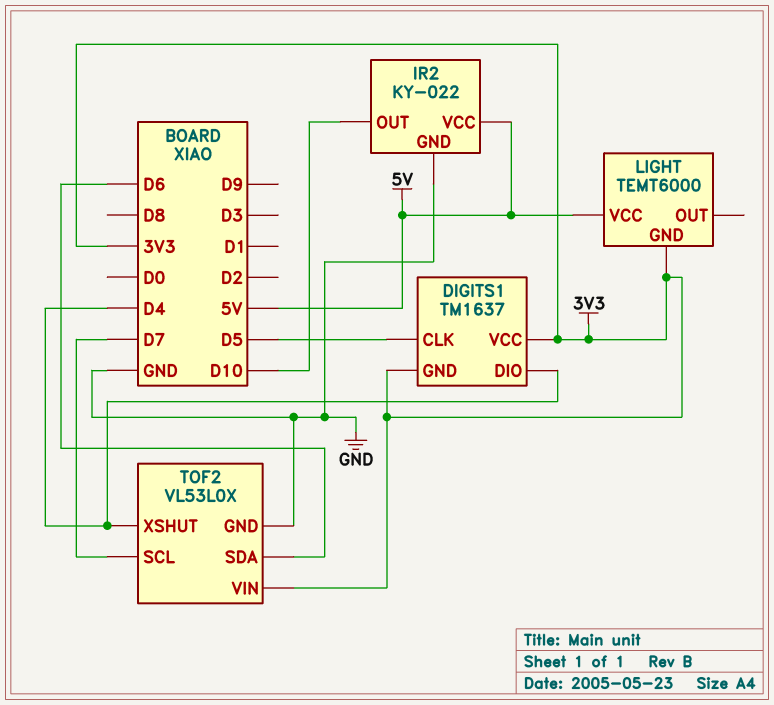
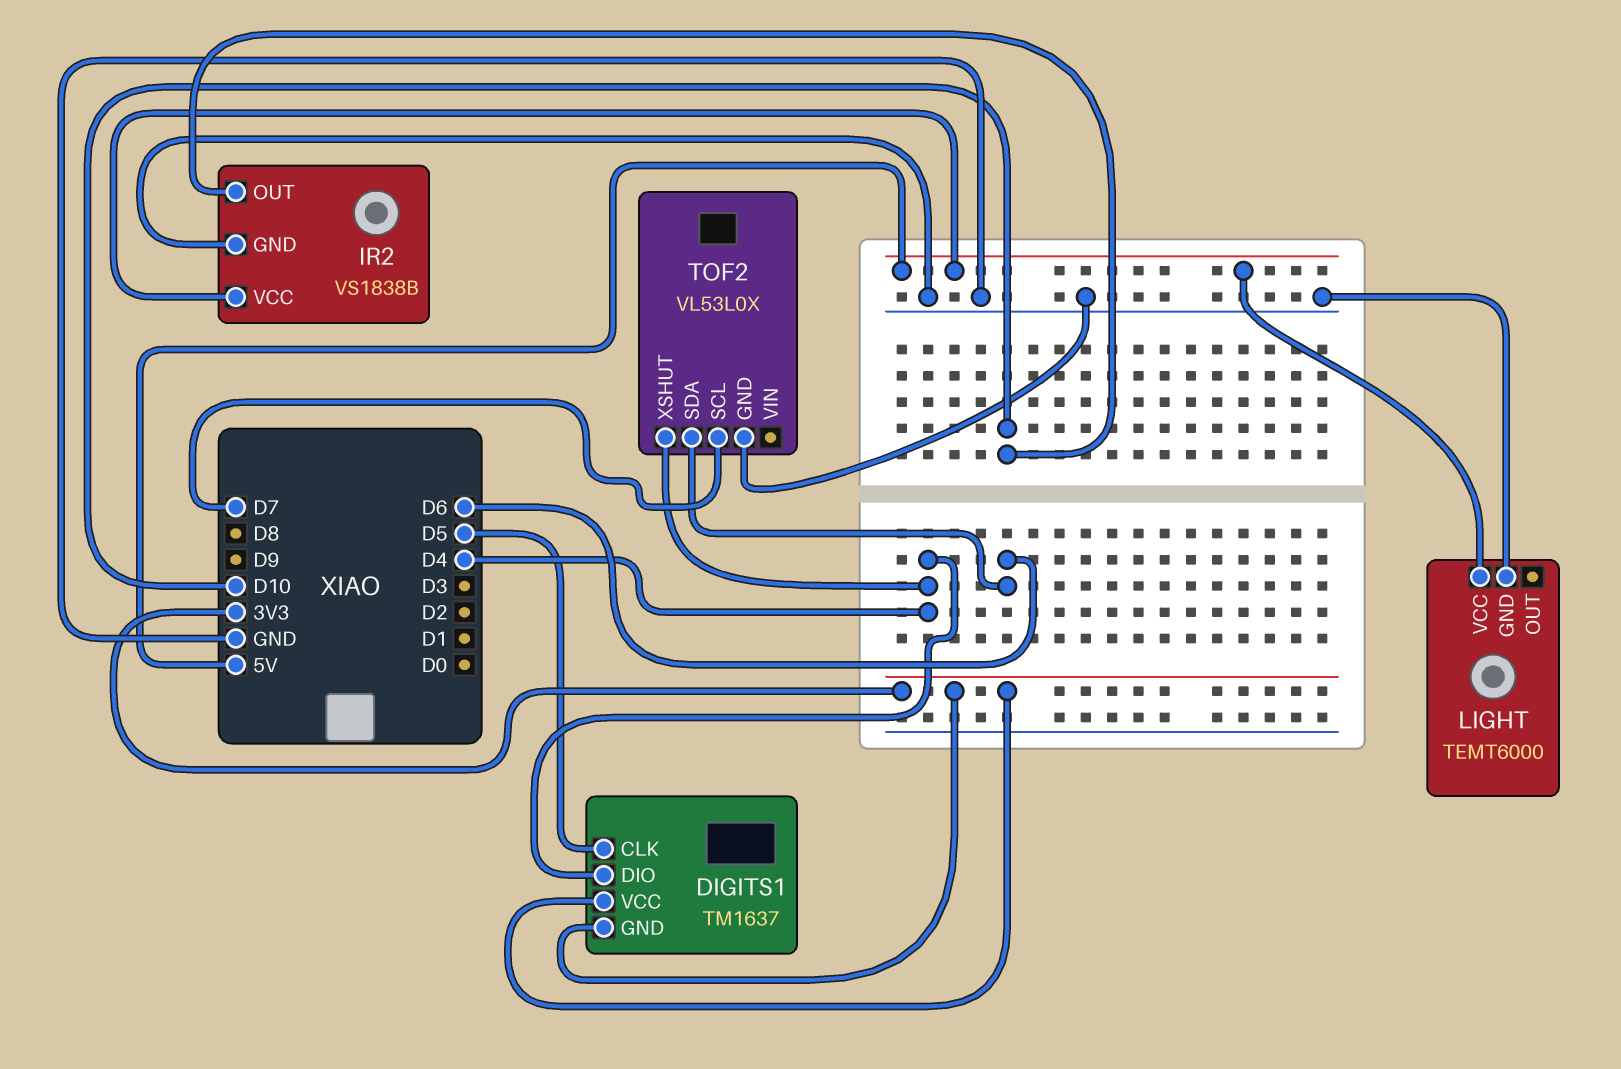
IR2: KY-022 -> VS1838B
LIGHT pin GND: 3V3 -> GND
TOF2 pin VIN: 3V3 -> none

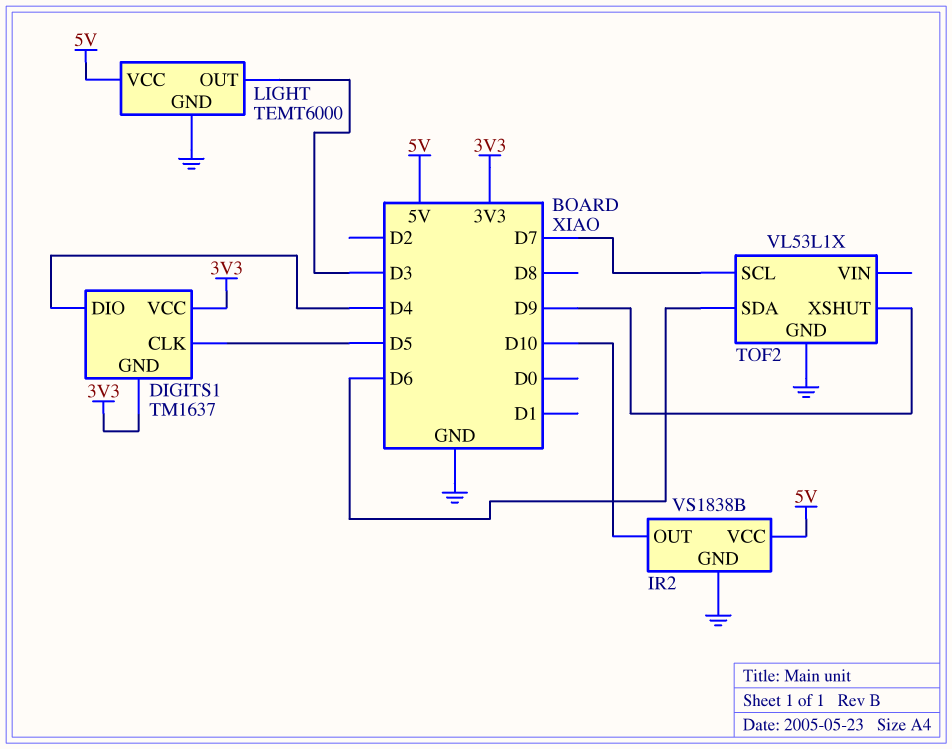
LIGHT pin OUT: none -> D3
TOF2: VL53L0X -> VL53L1X
TOF2 pin XSHUT: D4 -> D9

